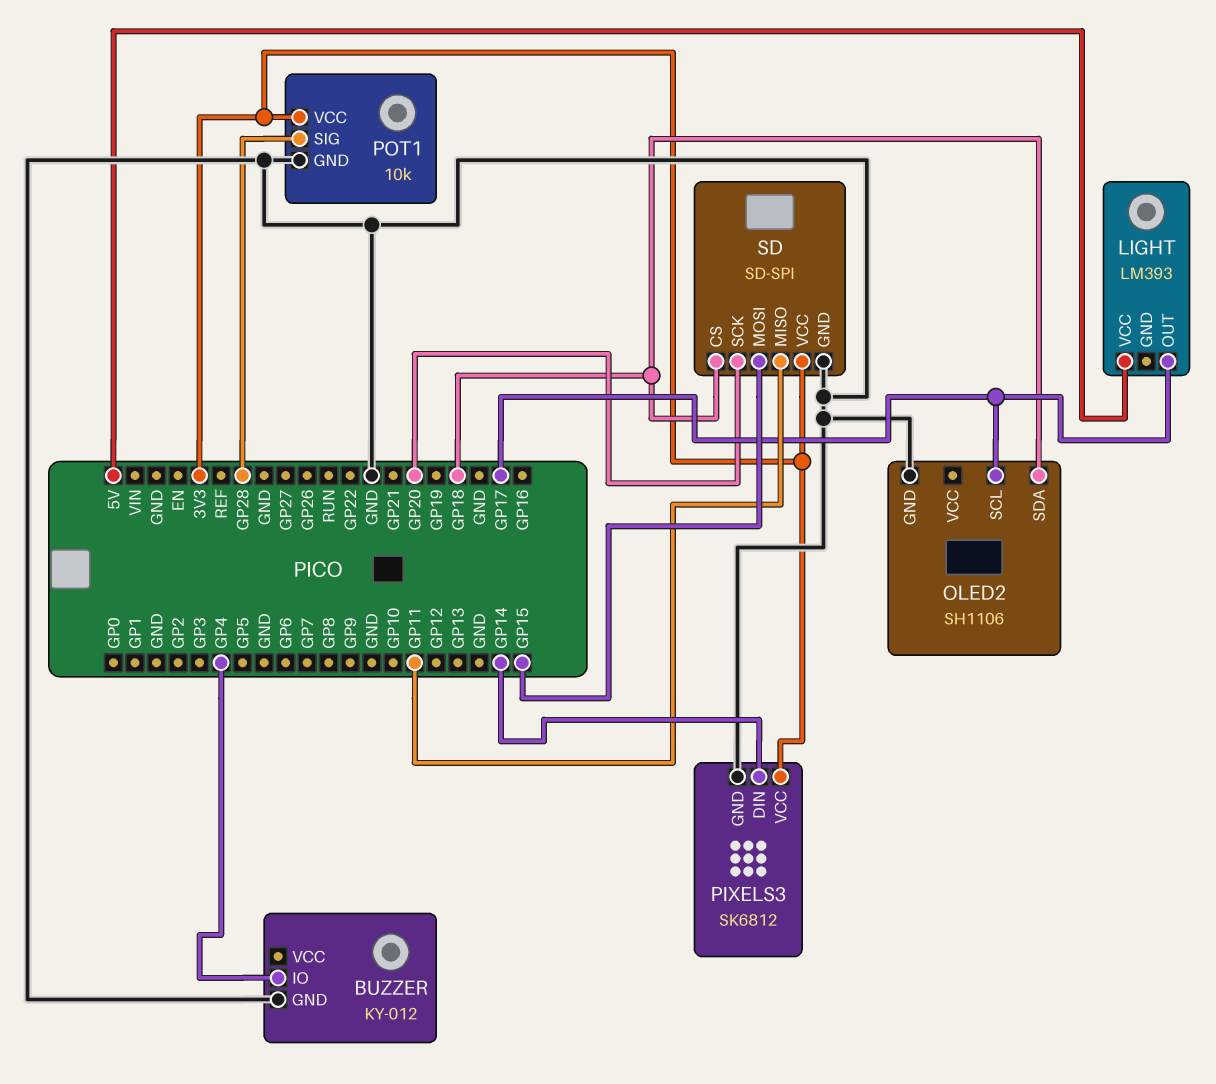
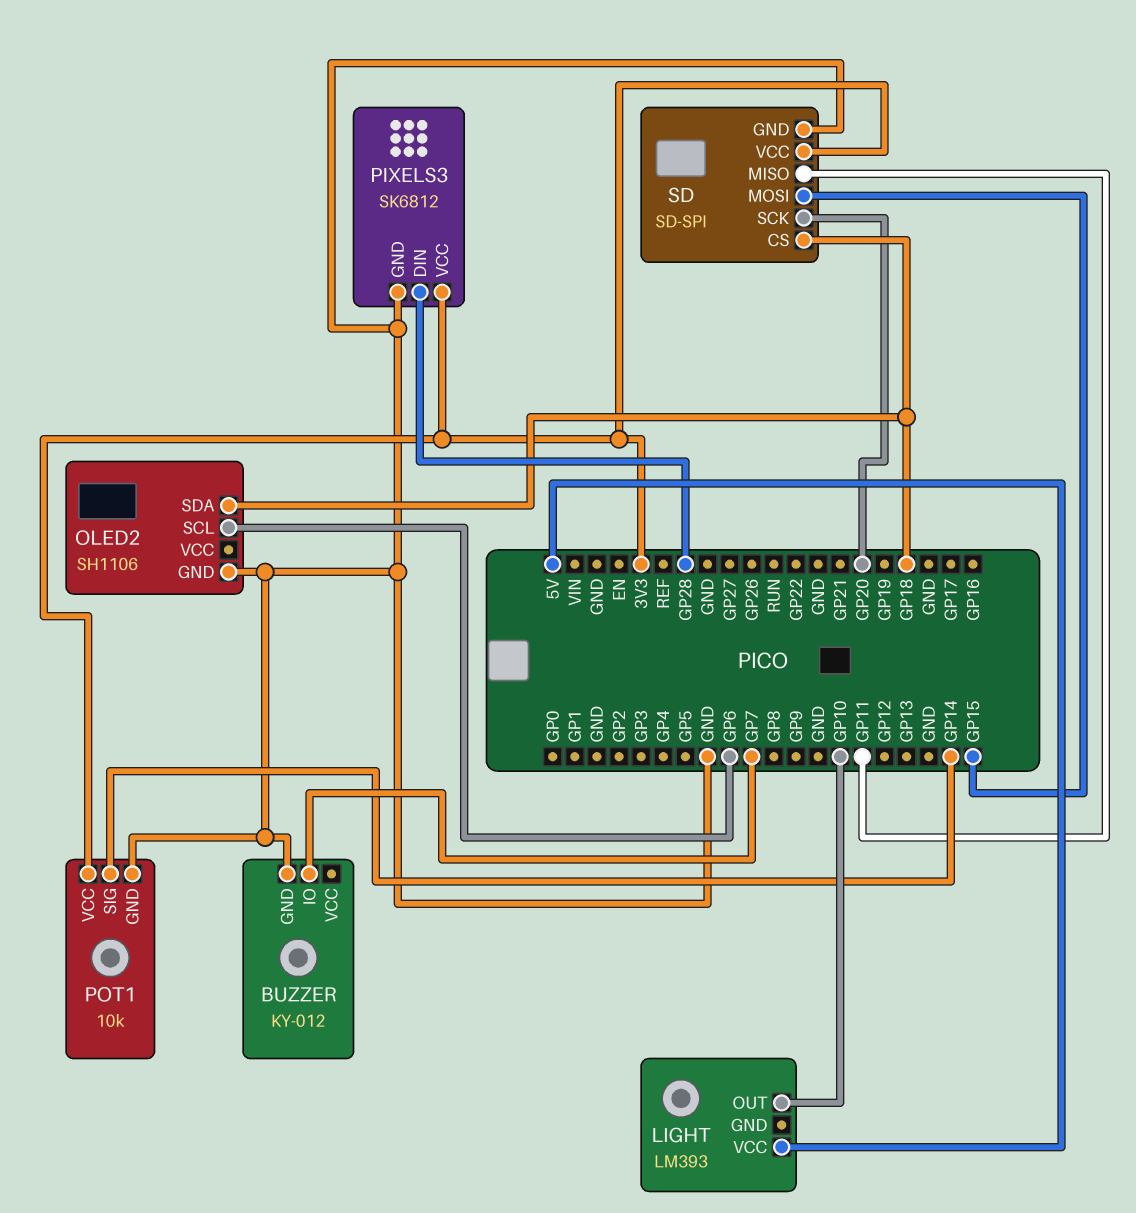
BUZZER pin IO: GP4 -> GP7
LIGHT pin OUT: GP17 -> GP10
OLED2 pin SCL: GP17 -> GP6
PIXELS3 pin DIN: GP14 -> GP28
POT1 pin SIG: GP28 -> GP14

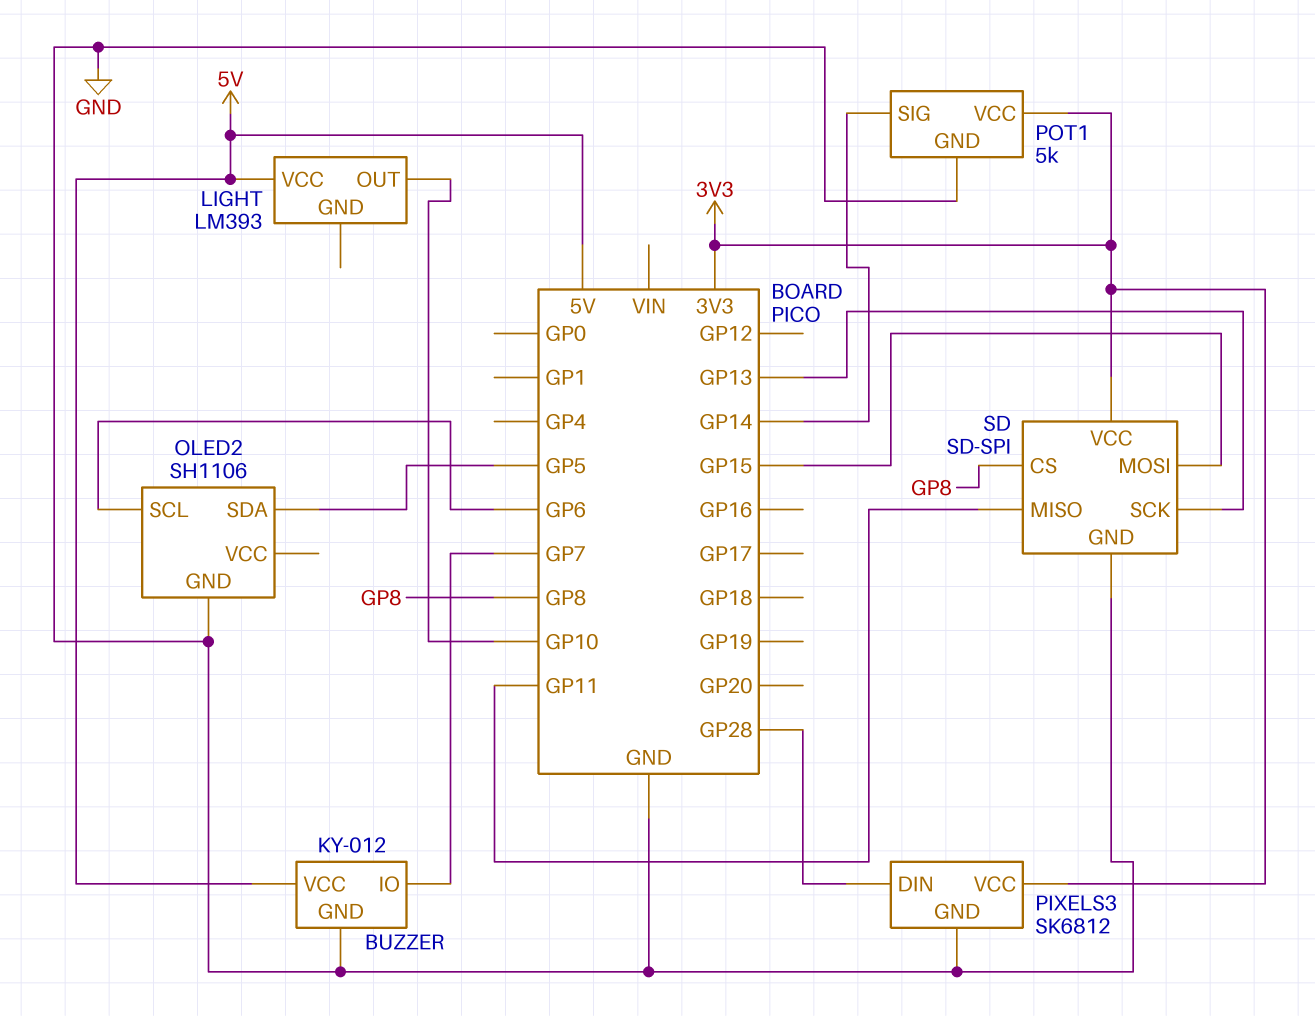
BUZZER pin VCC: none -> 5V
OLED2 pin SDA: GP18 -> GP5
POT1: 10k -> 5k
SD pin CS: GP18 -> GP8
SD pin SCK: GP20 -> GP13

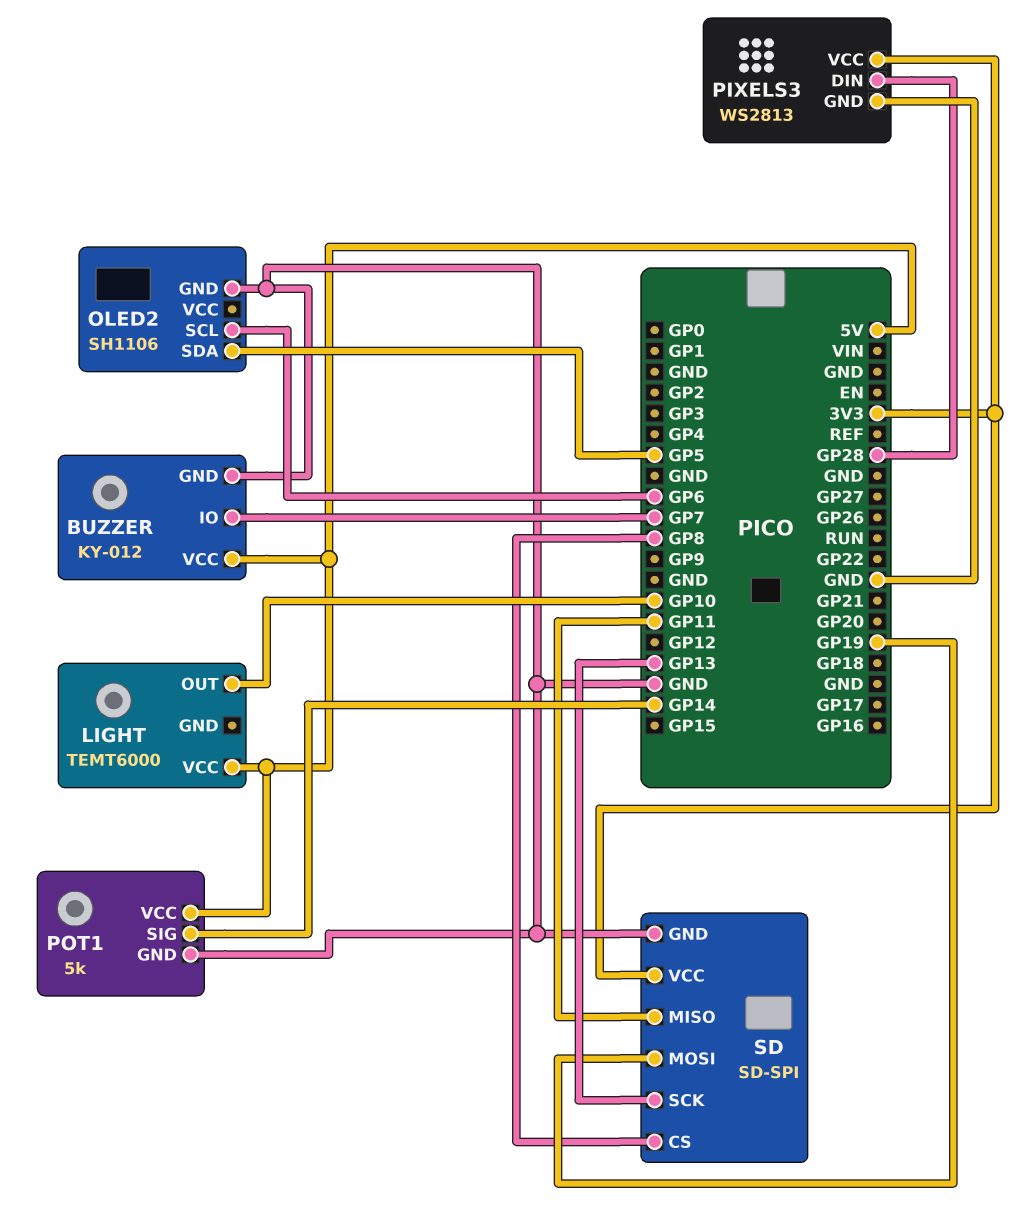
LIGHT: LM393 -> TEMT6000
PIXELS3: SK6812 -> WS2813
POT1 pin VCC: 3V3 -> 5V
SD pin MOSI: GP15 -> GP19

